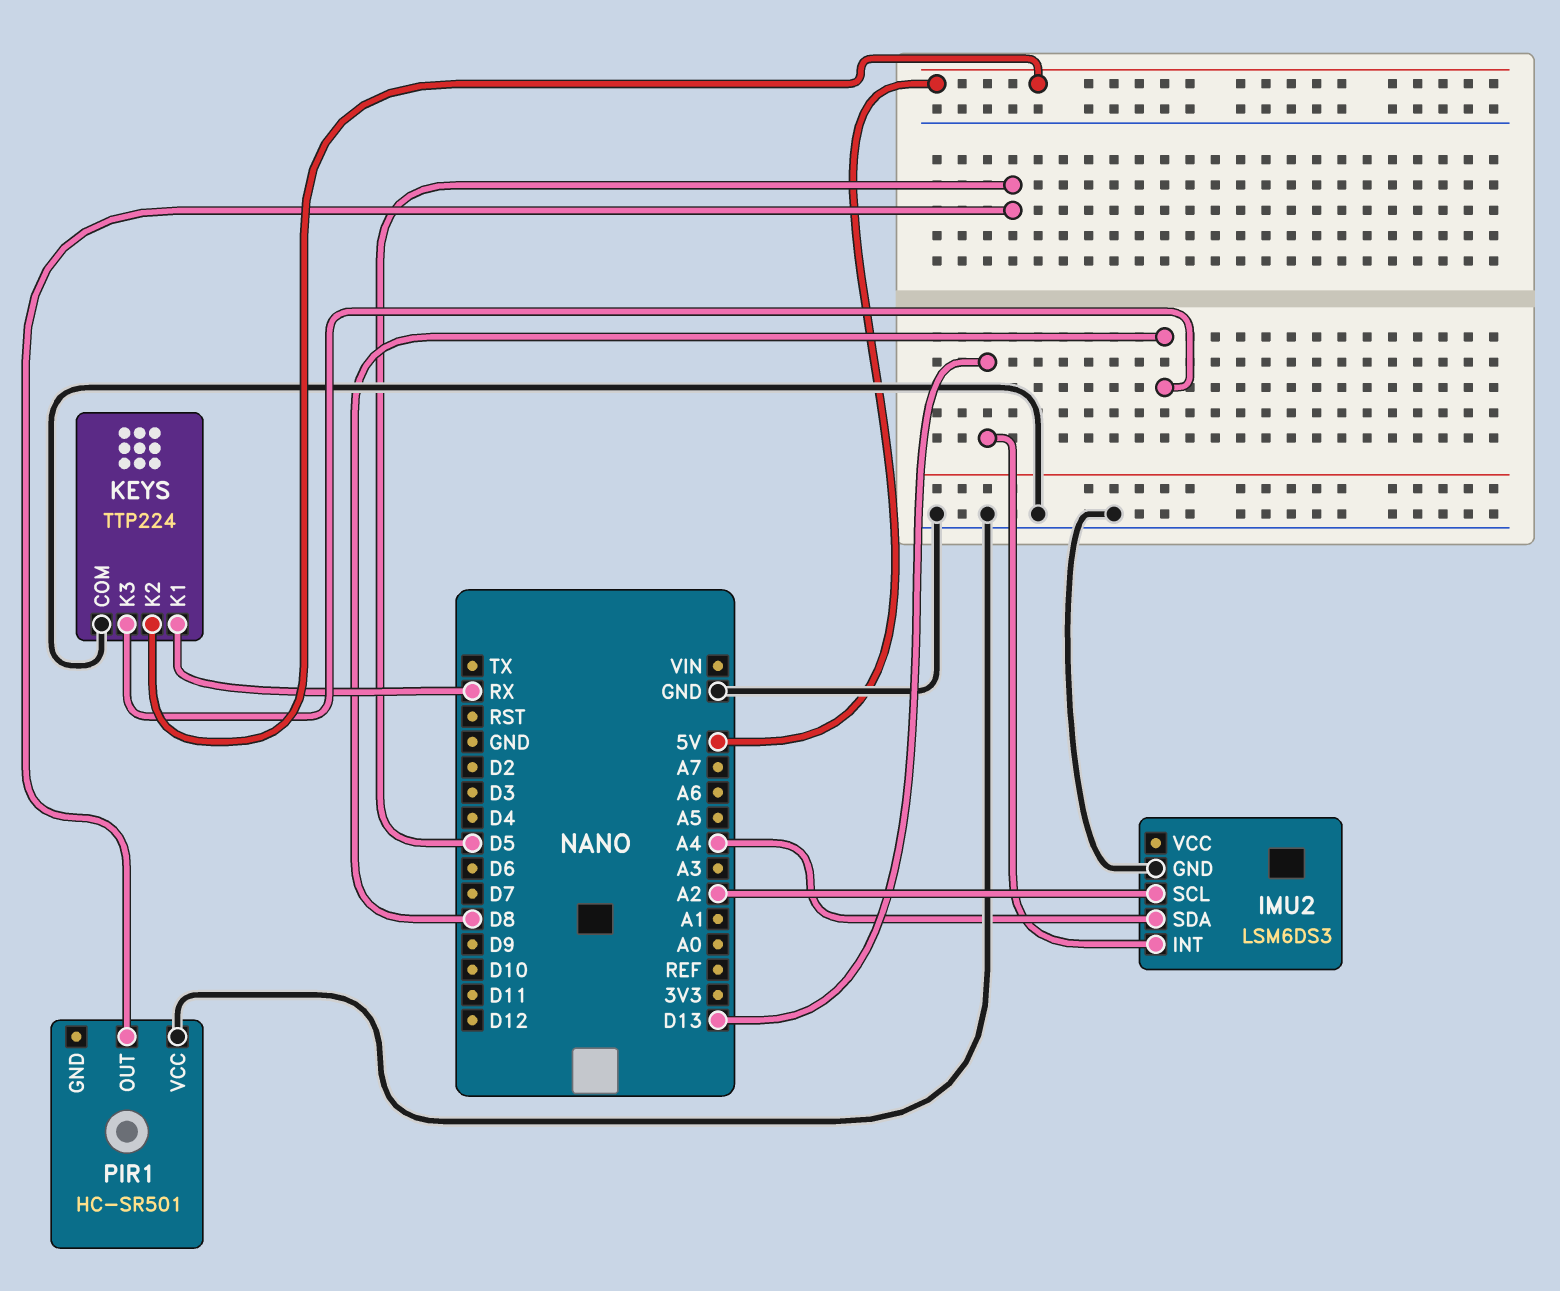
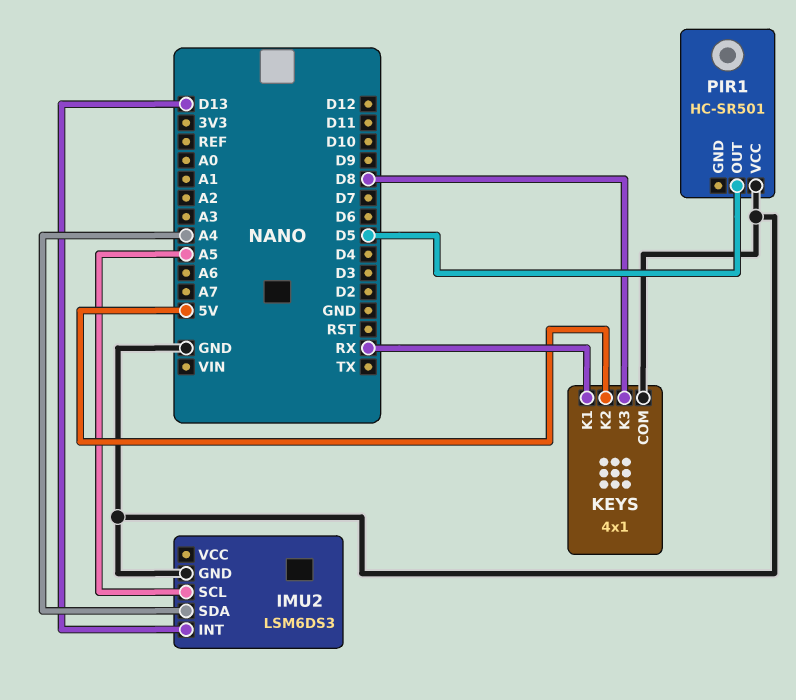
IMU2 pin SCL: A2 -> A5
KEYS: TTP224 -> 4x1

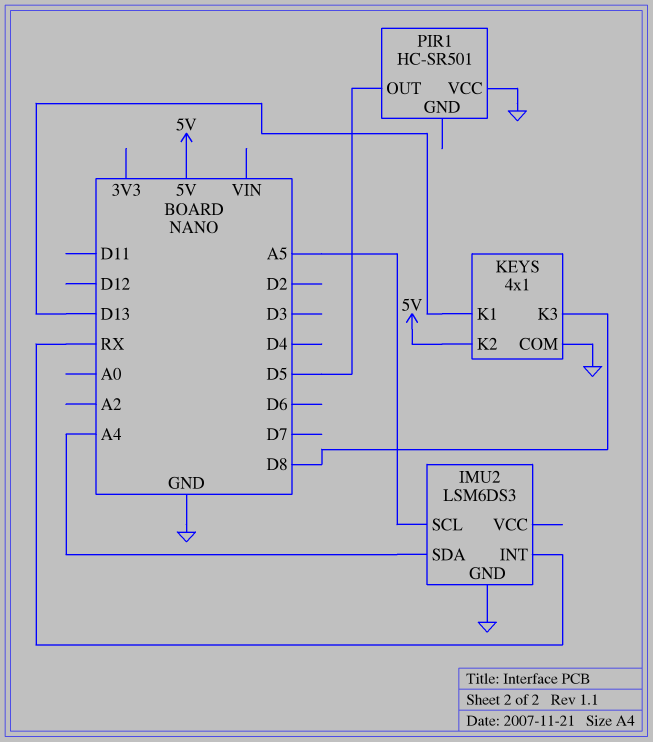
IMU2 pin INT: D13 -> RX
KEYS pin K1: RX -> D13

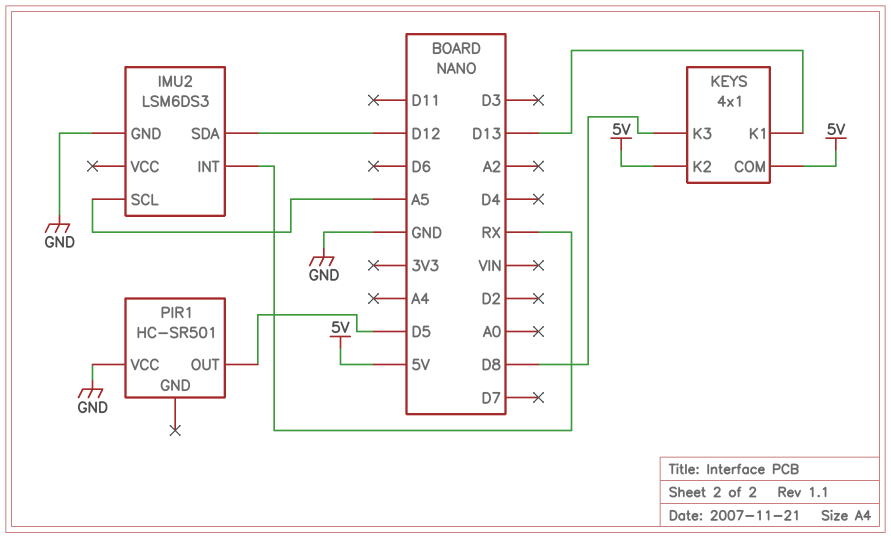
IMU2 pin SDA: A4 -> D12
KEYS pin COM: GND -> 5V

